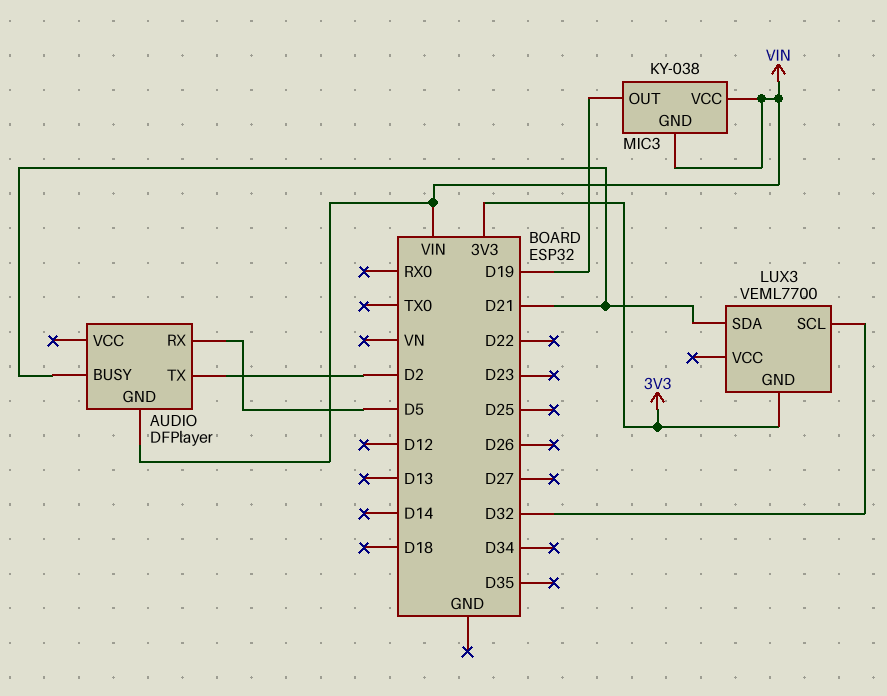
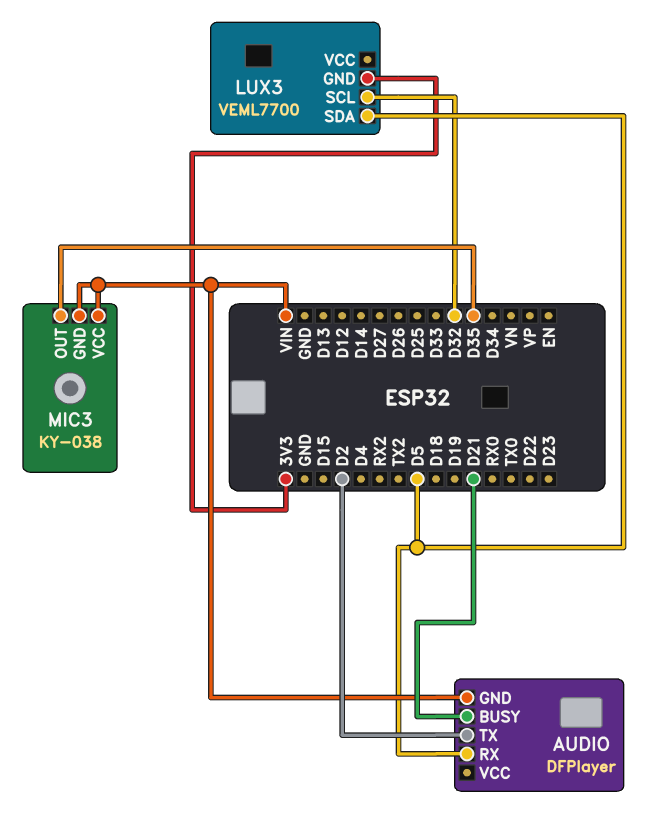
LUX3 pin SDA: D21 -> D5
MIC3 pin OUT: D19 -> D35

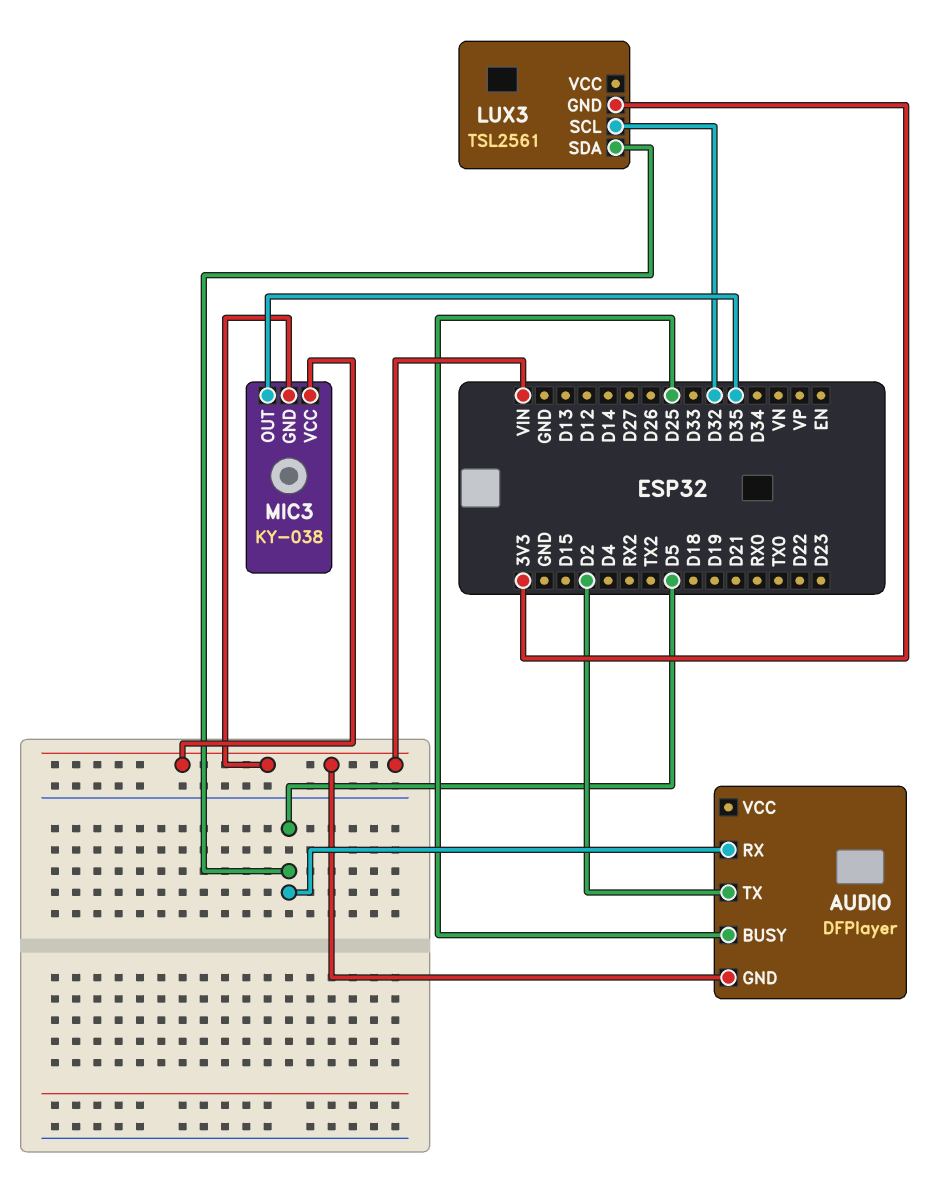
AUDIO pin BUSY: D21 -> D25
LUX3: VEML7700 -> TSL2561

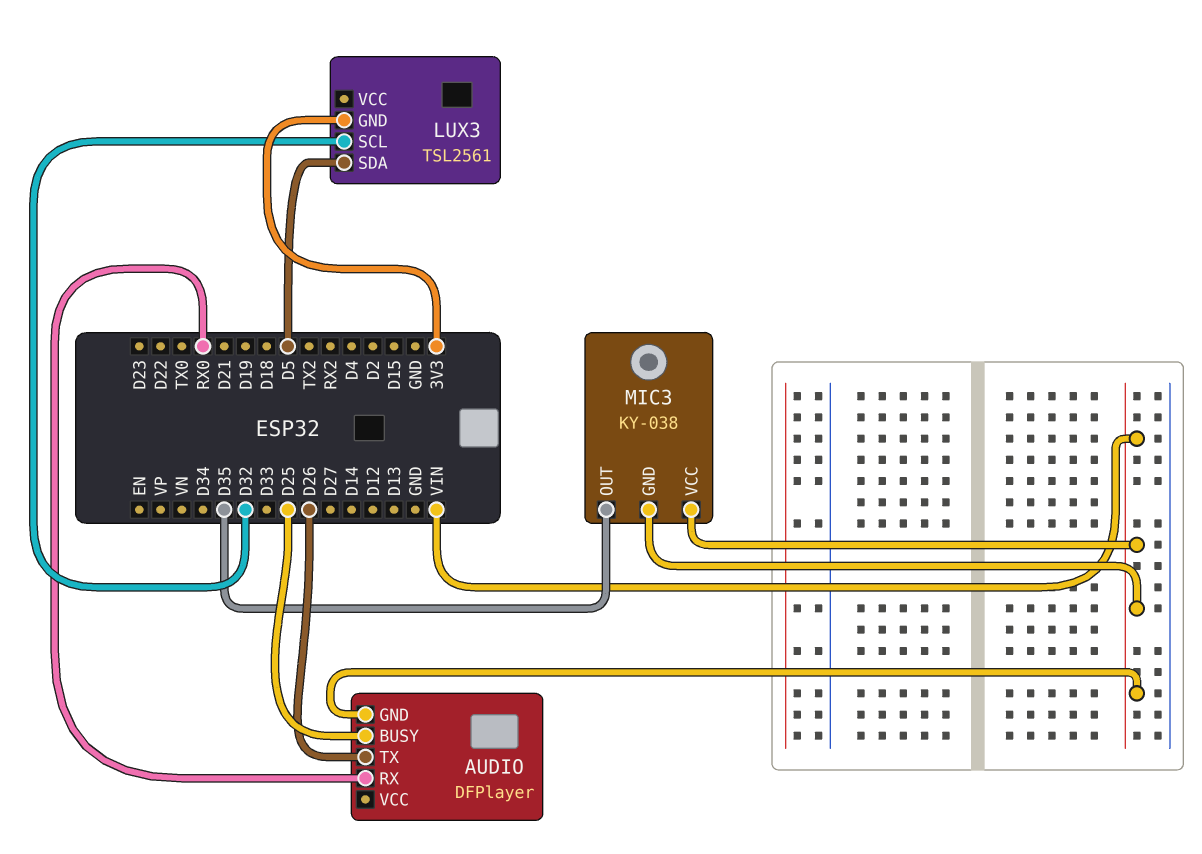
AUDIO pin RX: D5 -> RX0
AUDIO pin TX: D2 -> D26

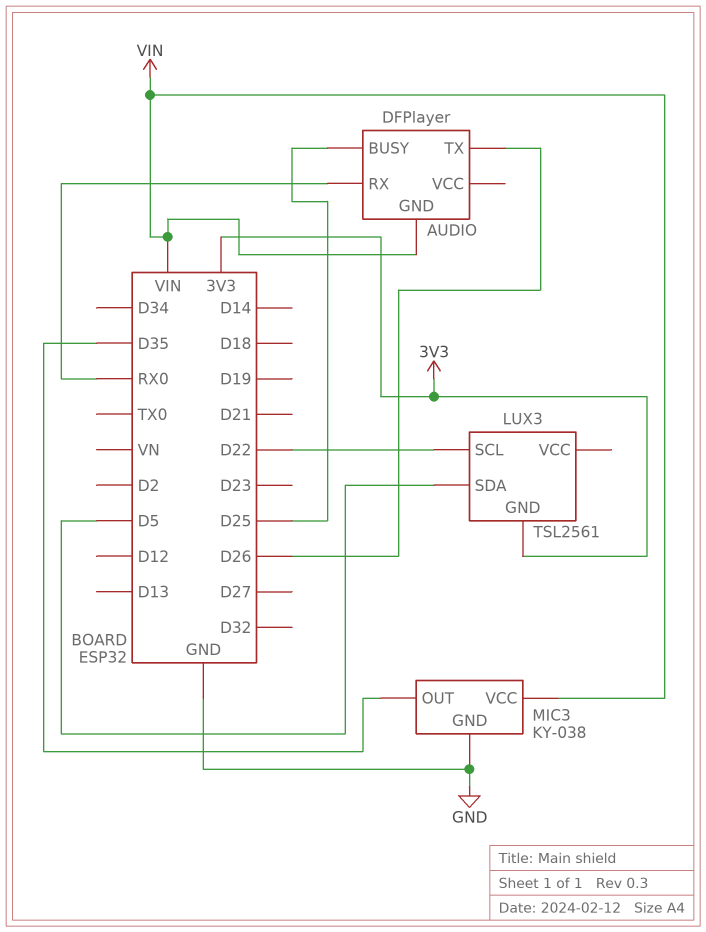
LUX3 pin SCL: D32 -> D22
MIC3 pin GND: VIN -> GND

